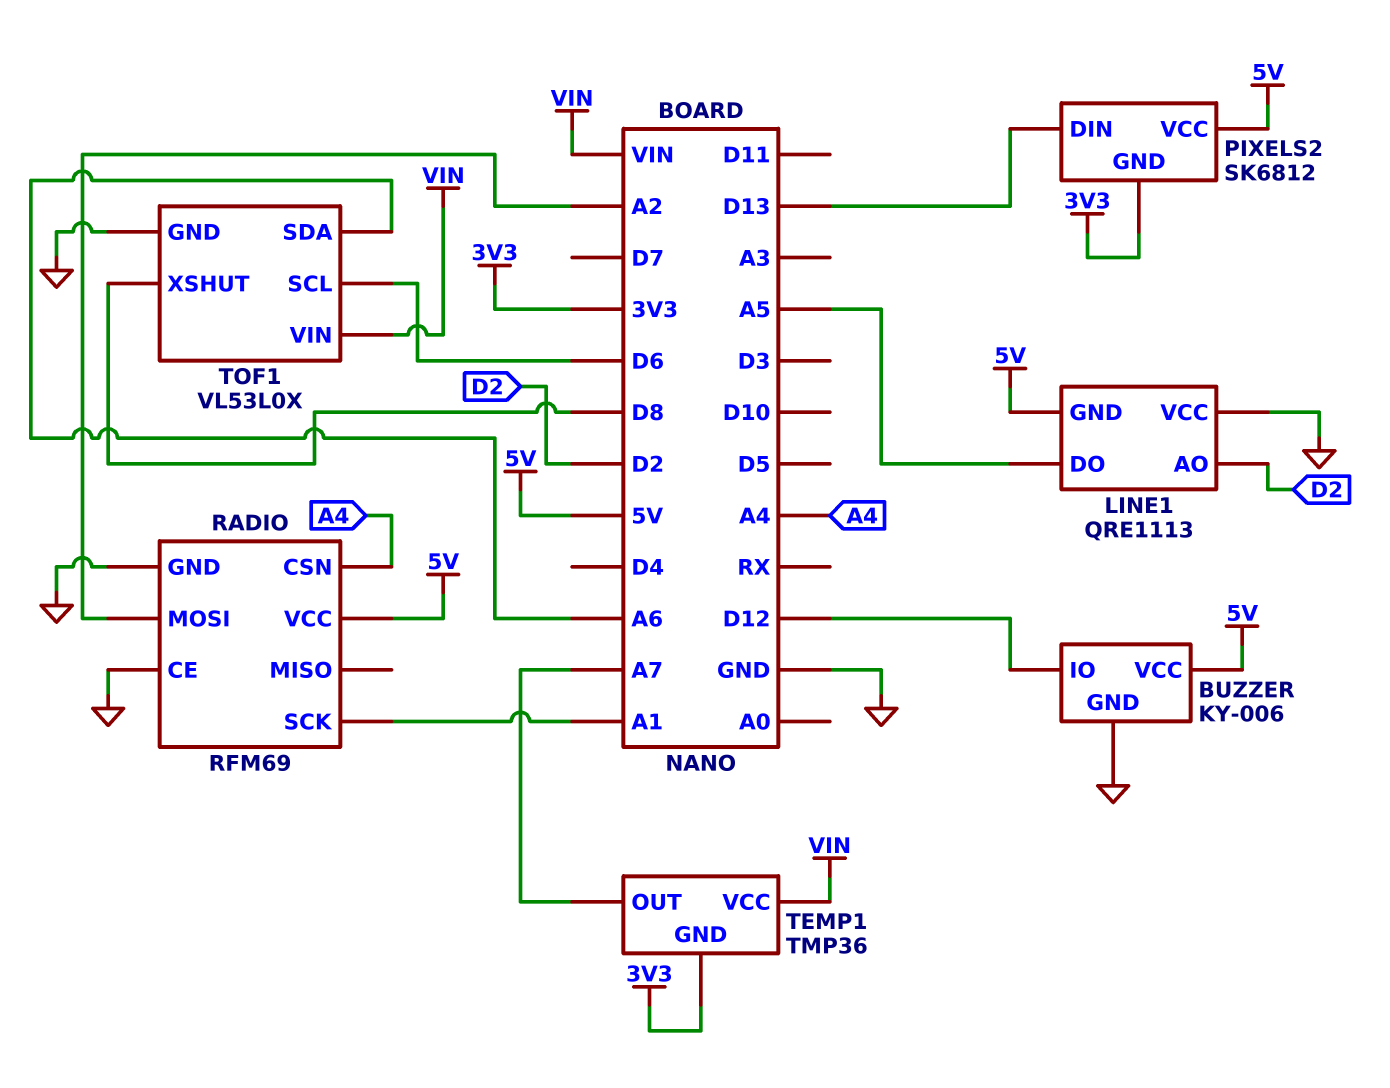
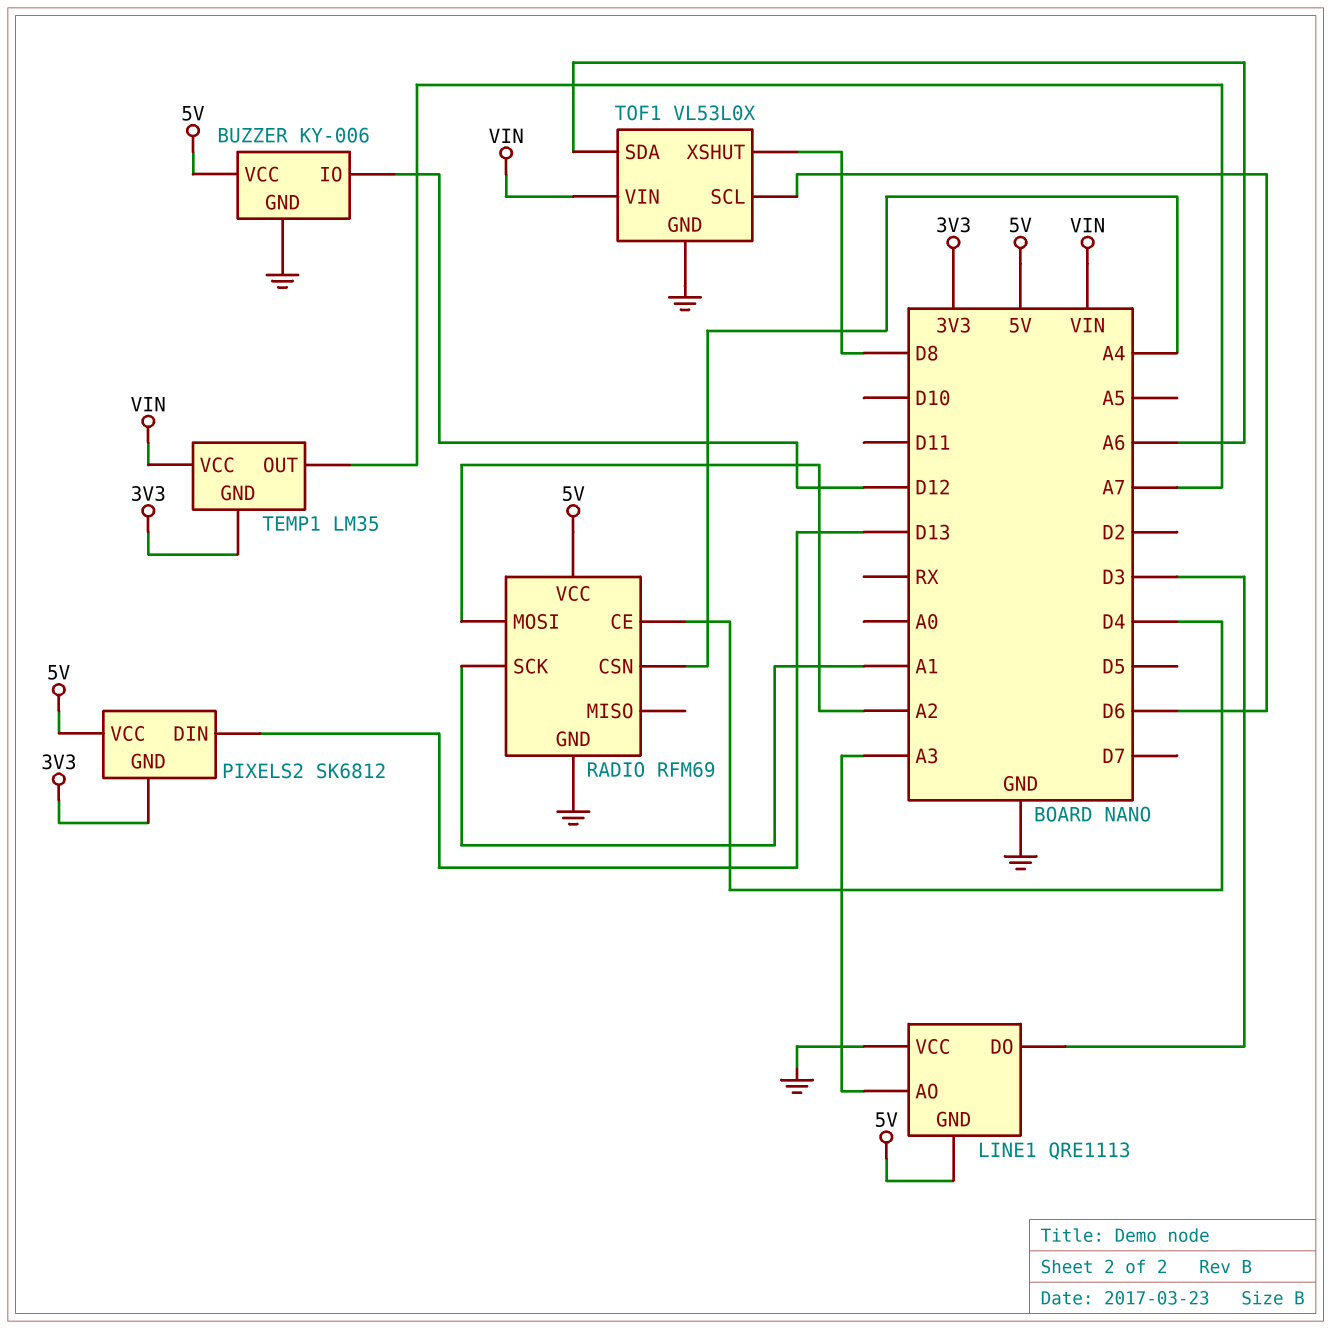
LINE1 pin AO: D2 -> A3
LINE1 pin DO: A5 -> D3
RADIO pin CE: GND -> D4
TEMP1: TMP36 -> LM35

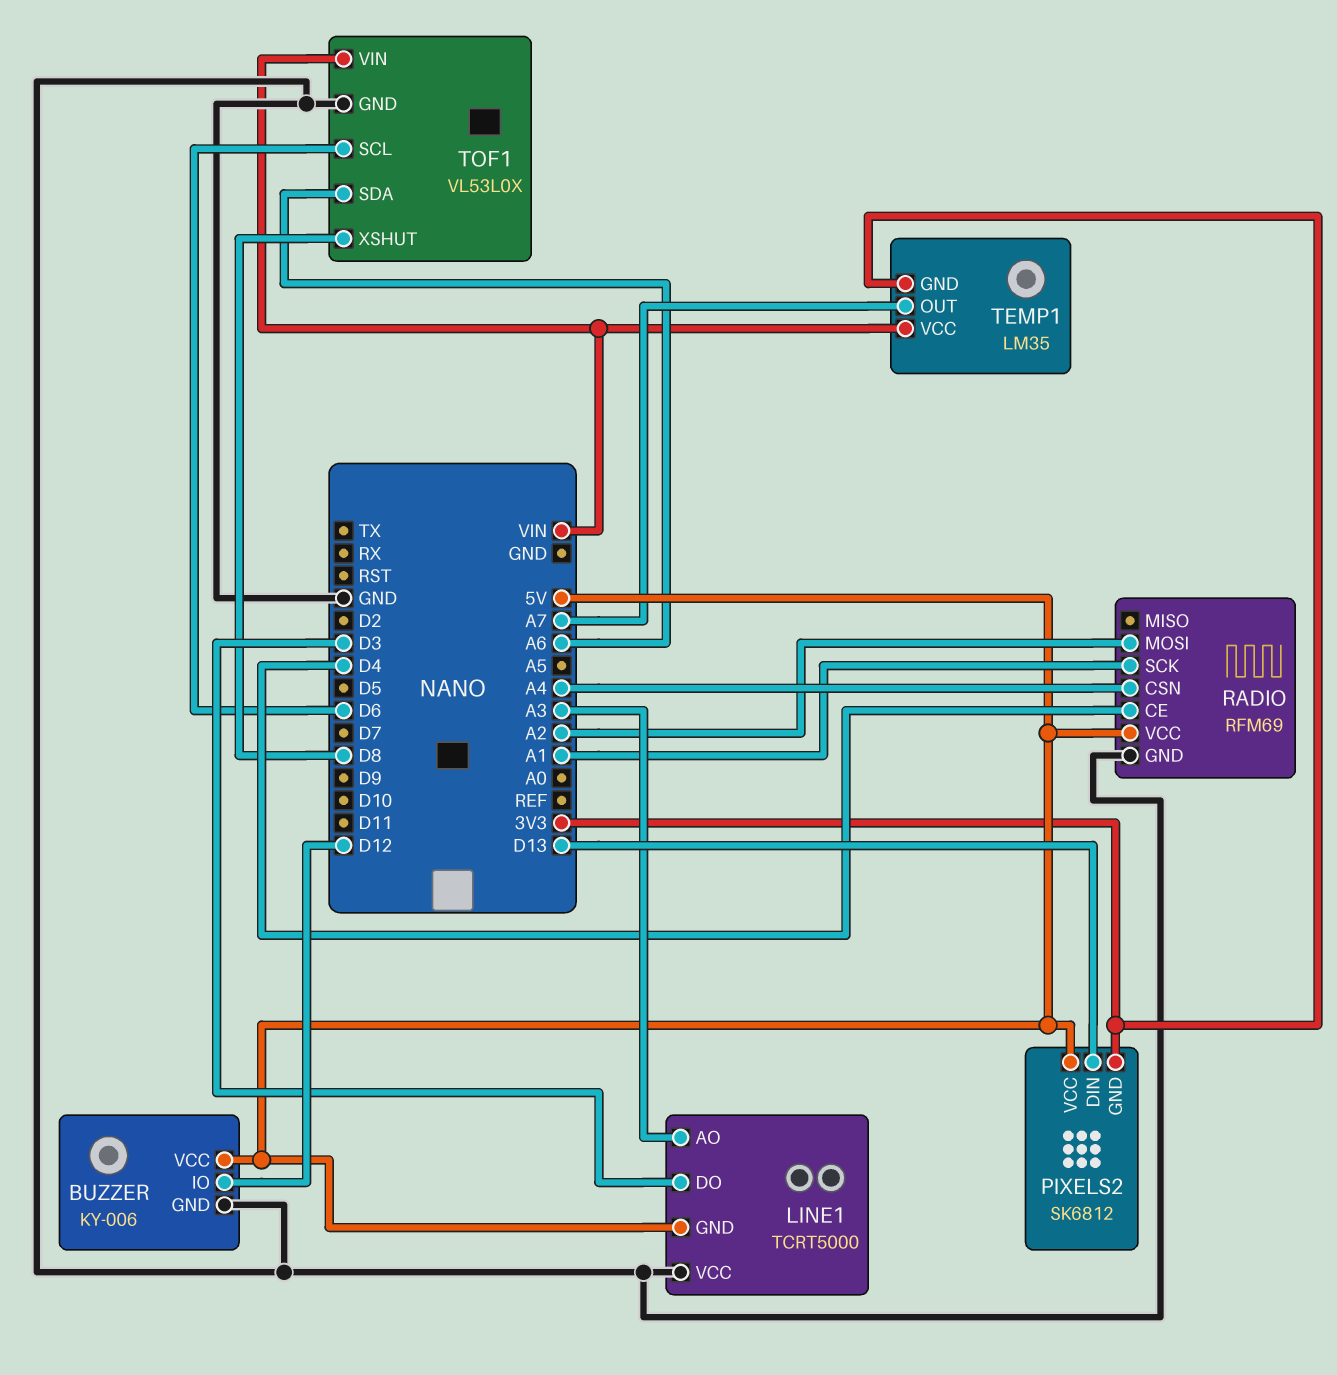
LINE1: QRE1113 -> TCRT5000

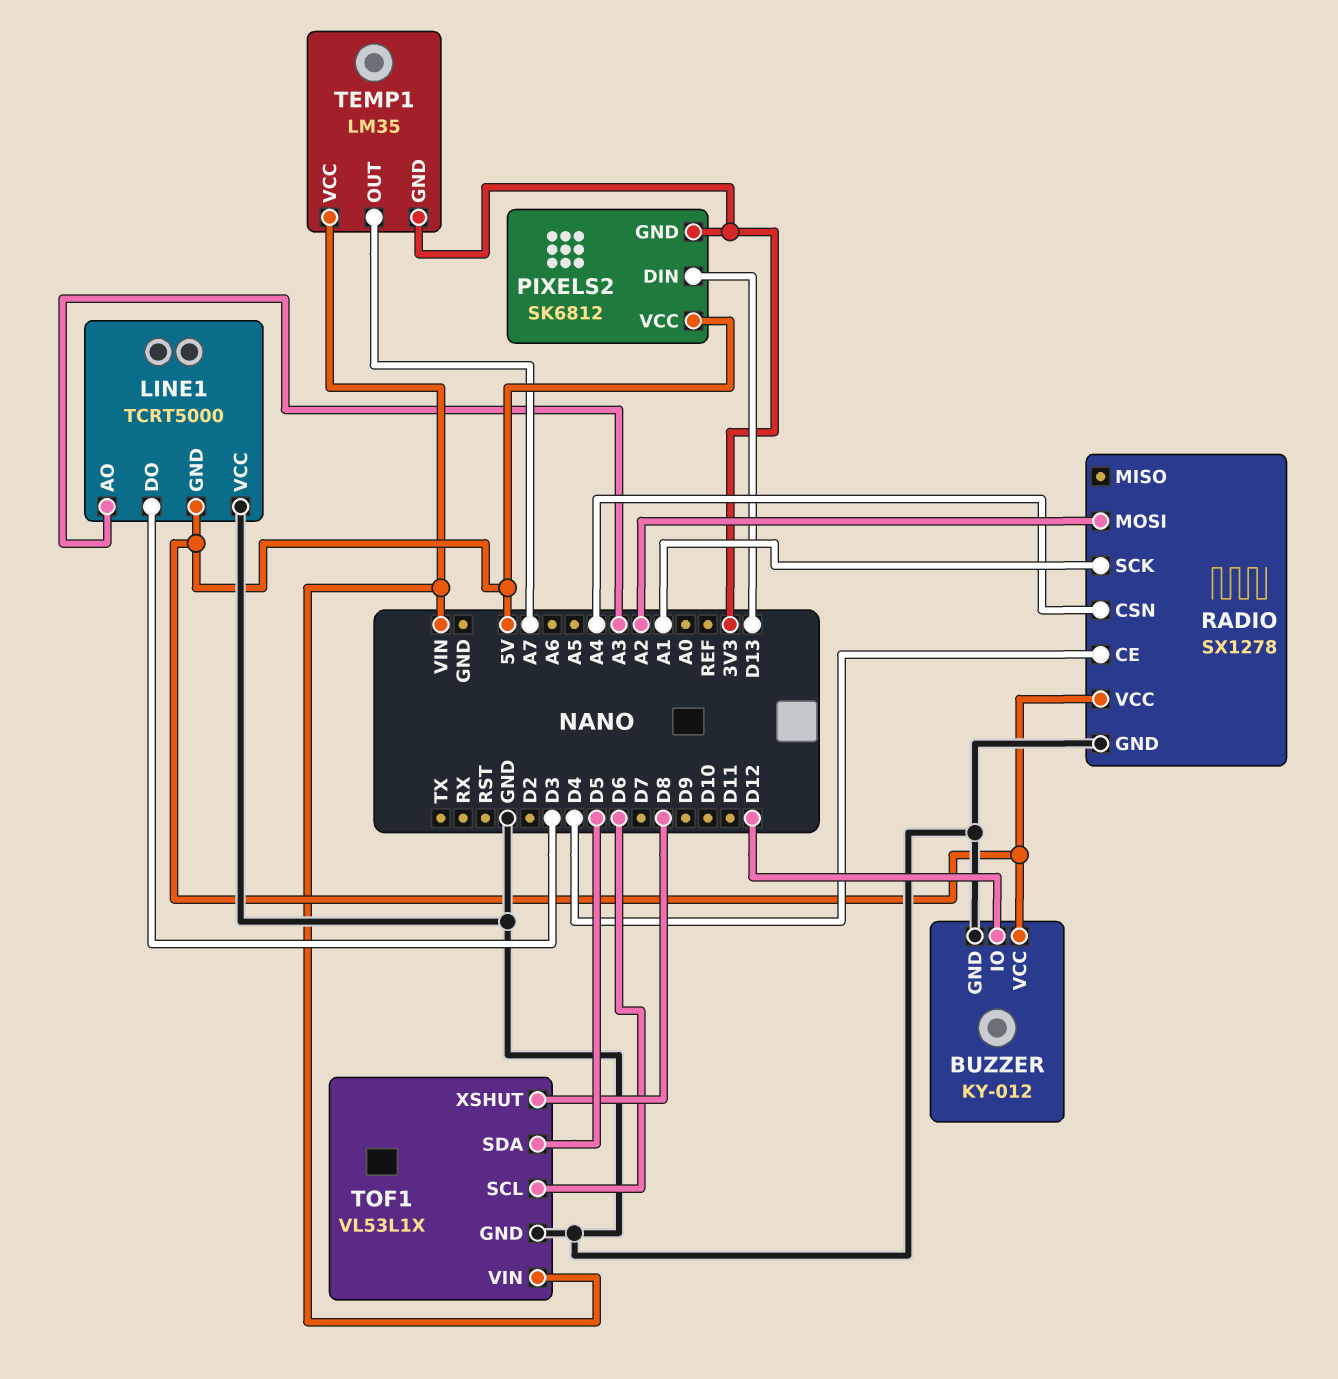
BUZZER: KY-006 -> KY-012
RADIO: RFM69 -> SX1278
TOF1: VL53L0X -> VL53L1X
TOF1 pin SDA: A6 -> D5

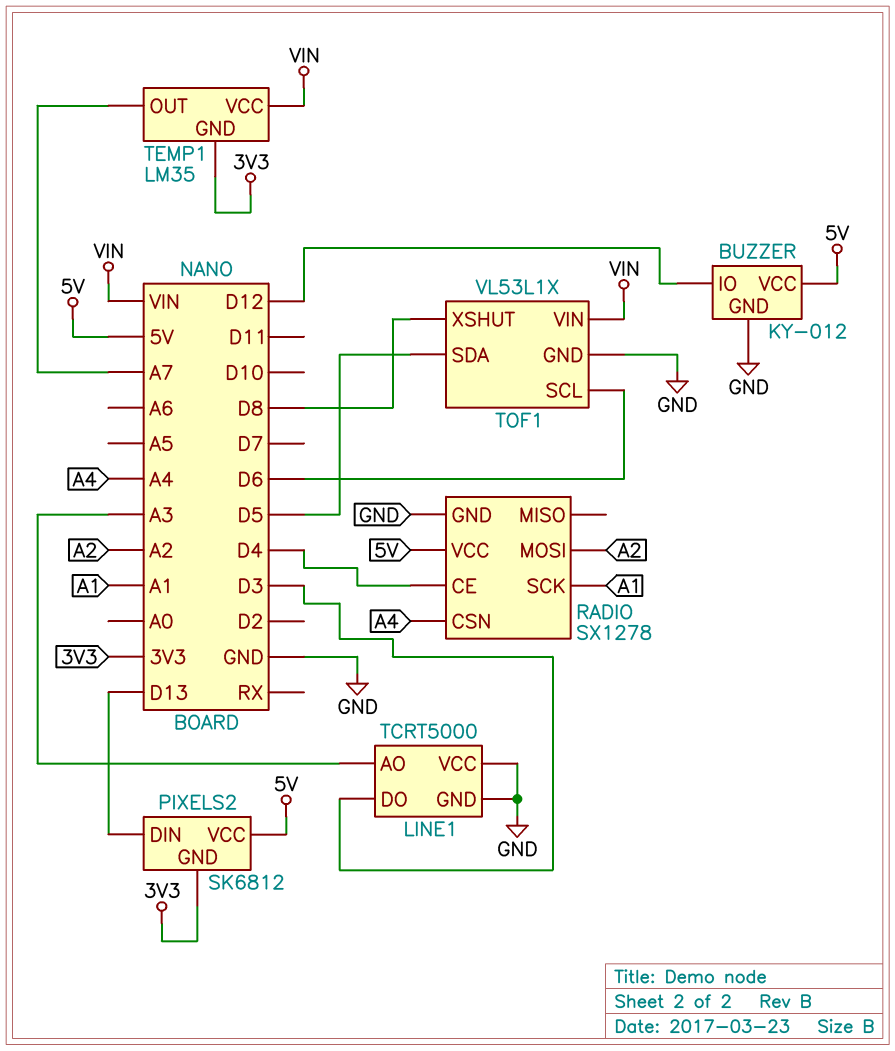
LINE1 pin GND: 5V -> GND

